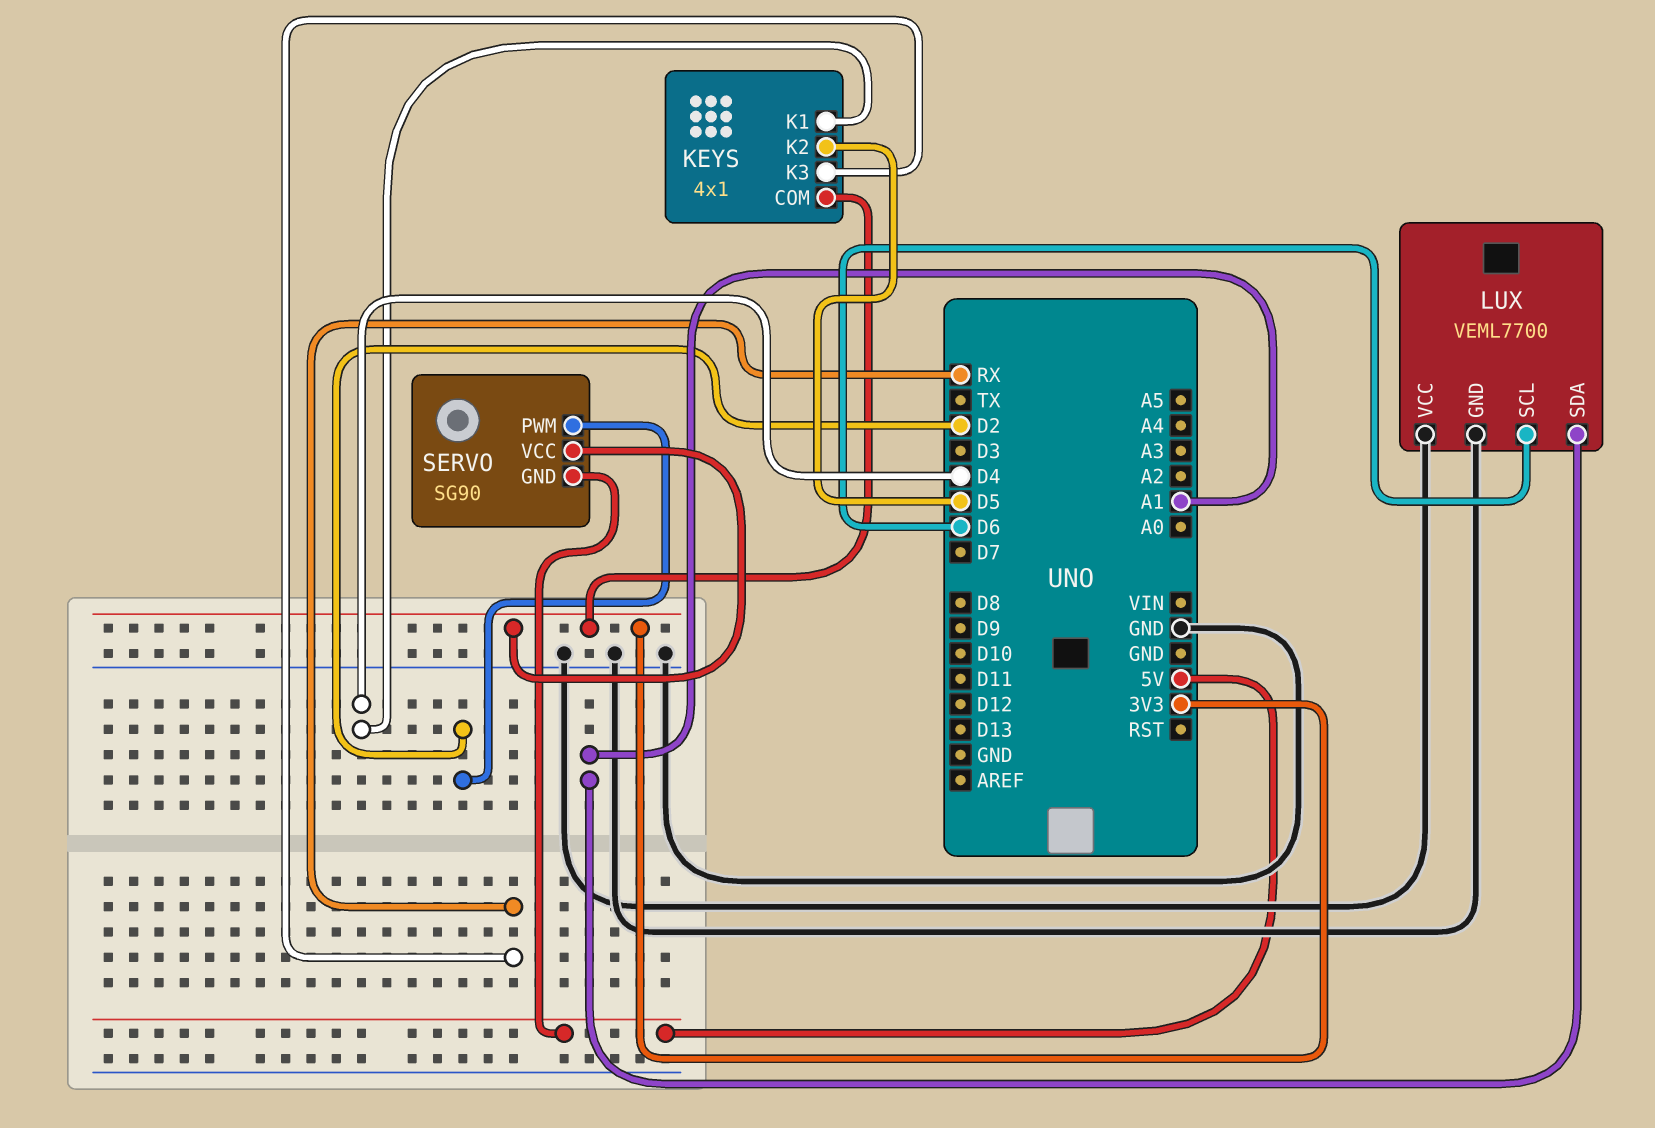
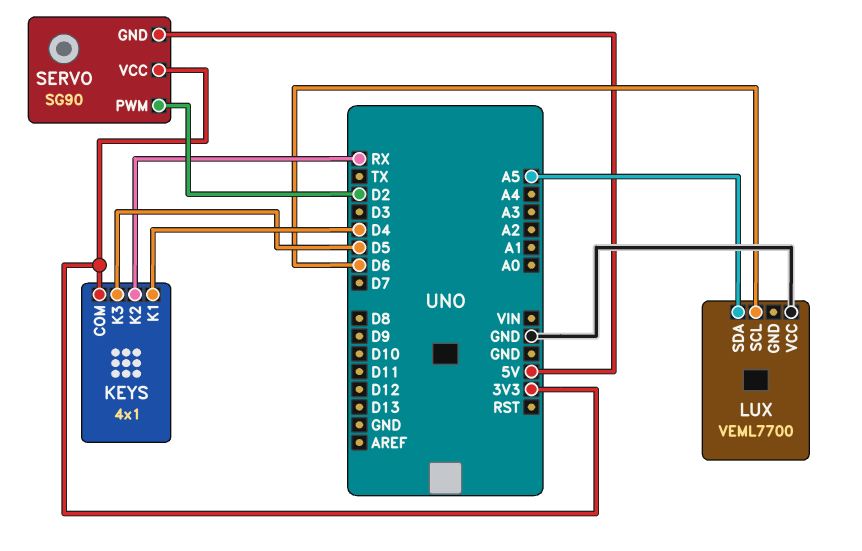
KEYS pin K2: D5 -> RX
KEYS pin K3: RX -> D5
LUX pin GND: GND -> none
LUX pin SDA: A1 -> A5

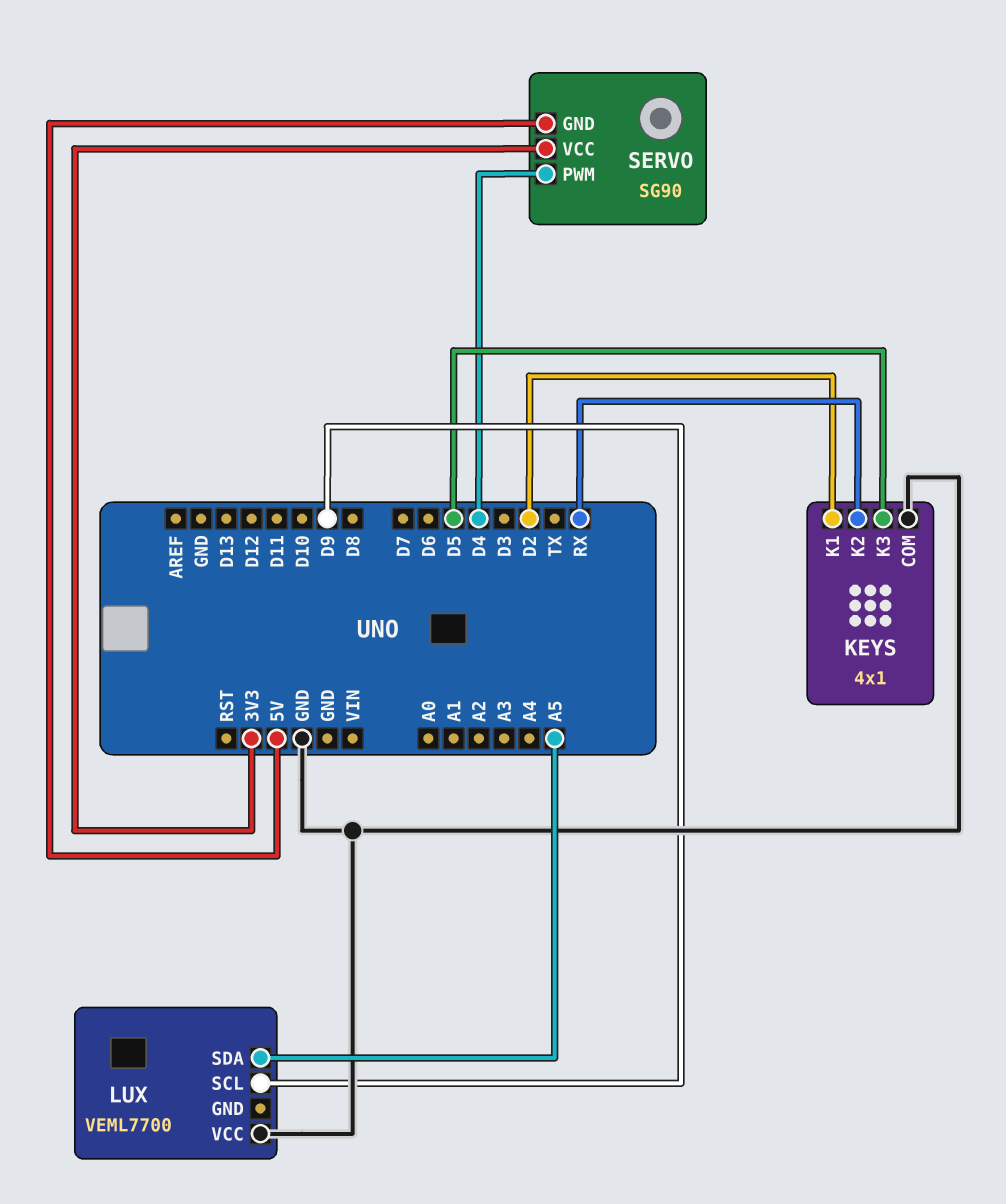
KEYS pin COM: 3V3 -> GND
KEYS pin K1: D4 -> D2
LUX pin SCL: D6 -> D9
SERVO pin PWM: D2 -> D4

